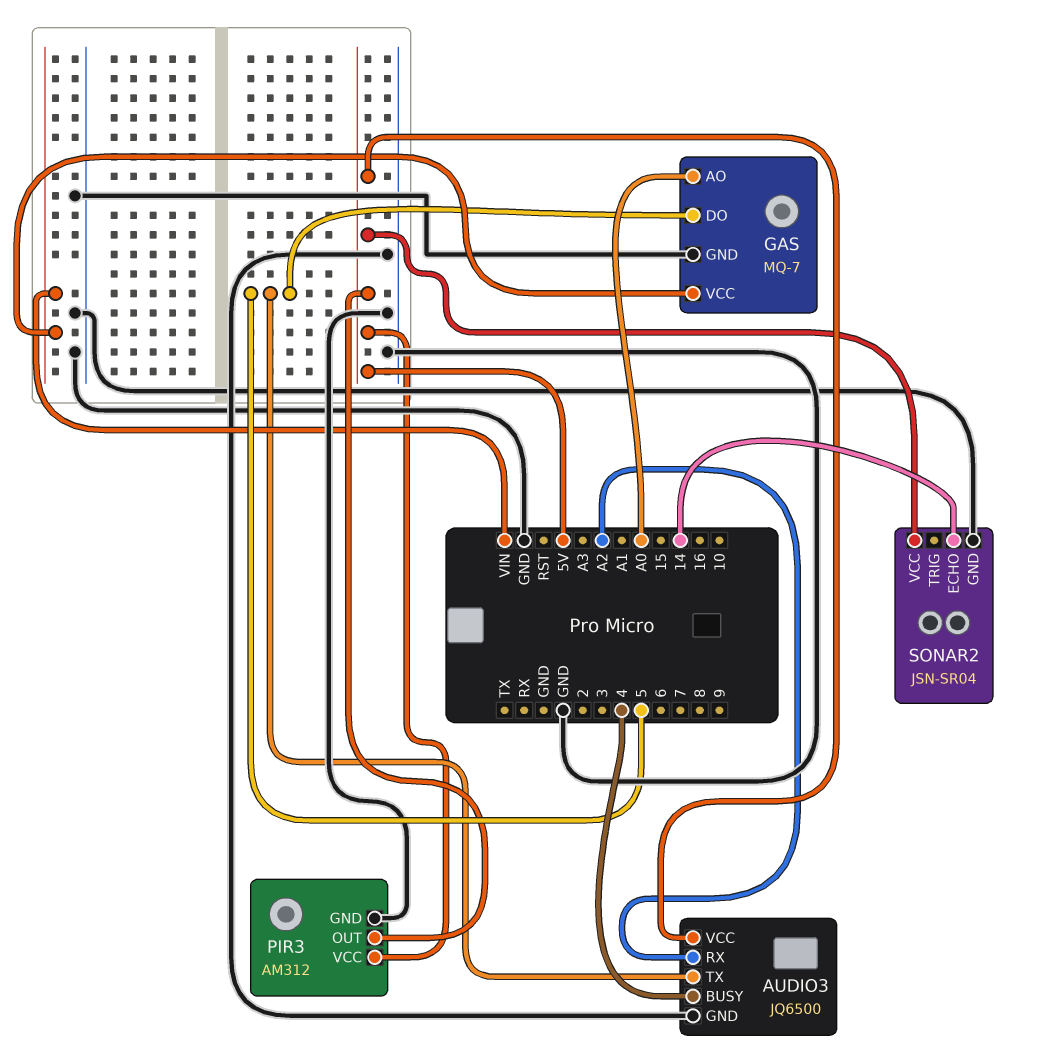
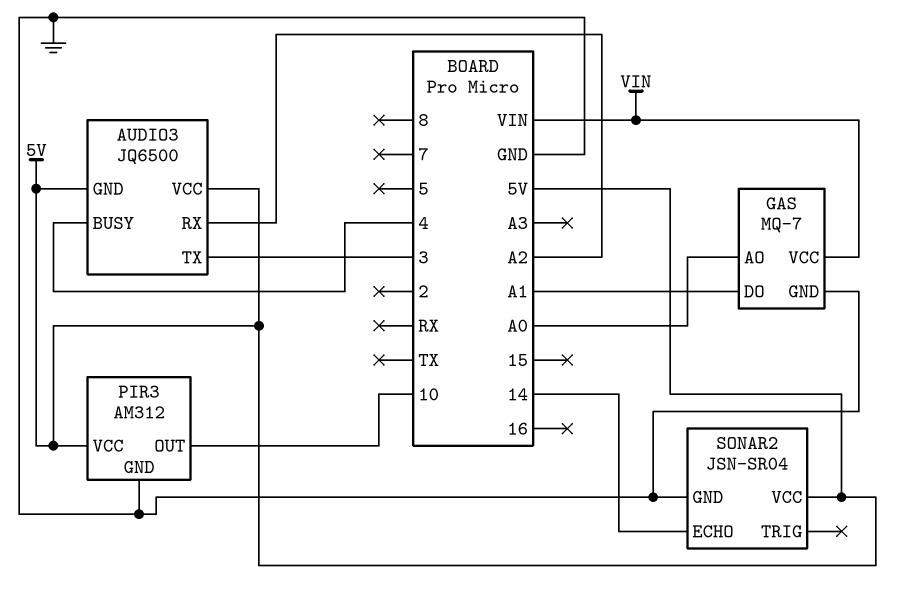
AUDIO3 pin GND: GND -> 5V
AUDIO3 pin TX: 5 -> 3
GAS pin DO: 5 -> A1
PIR3 pin OUT: 5V -> 10

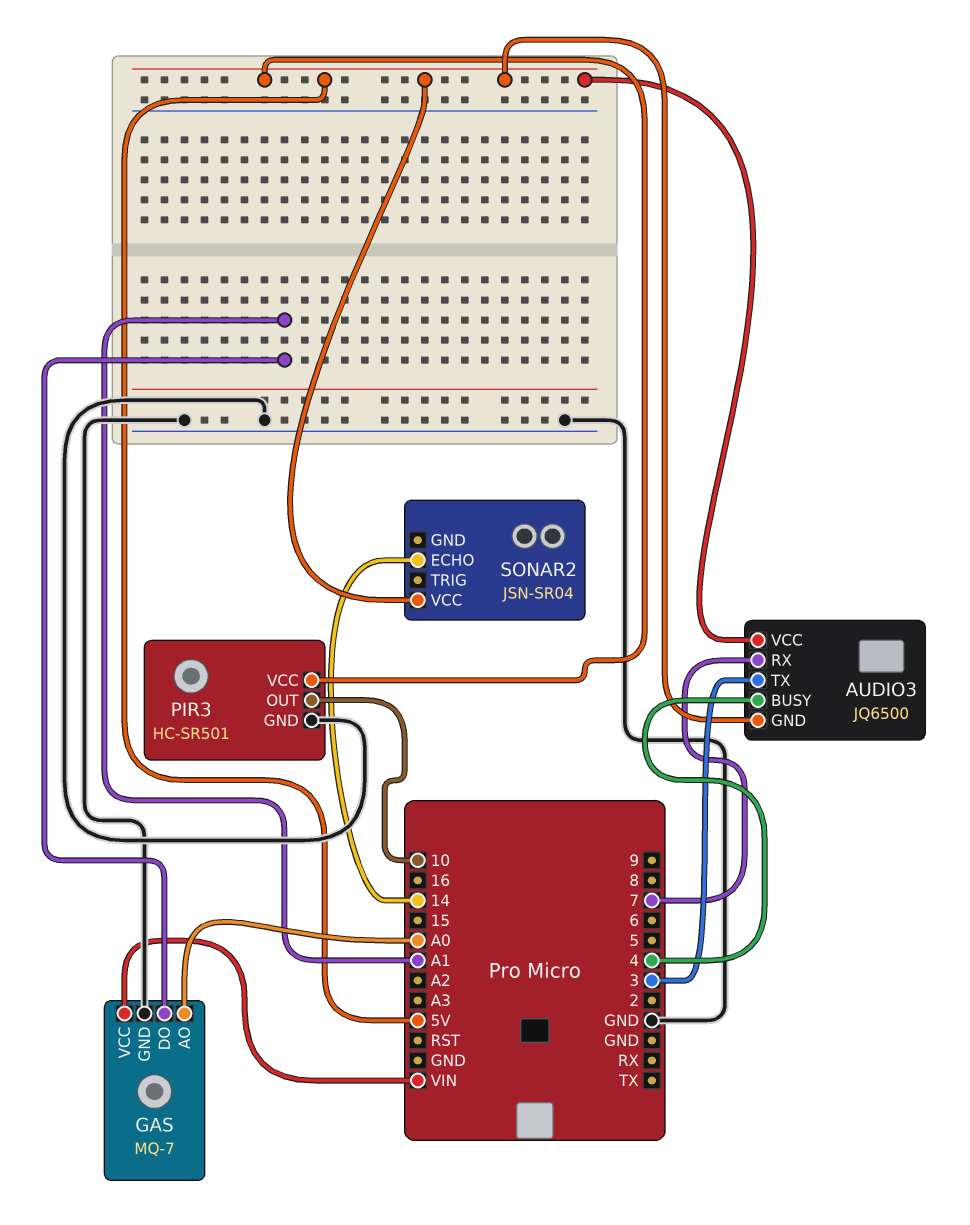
AUDIO3 pin RX: A2 -> 7
PIR3: AM312 -> HC-SR501
SONAR2 pin GND: GND -> none

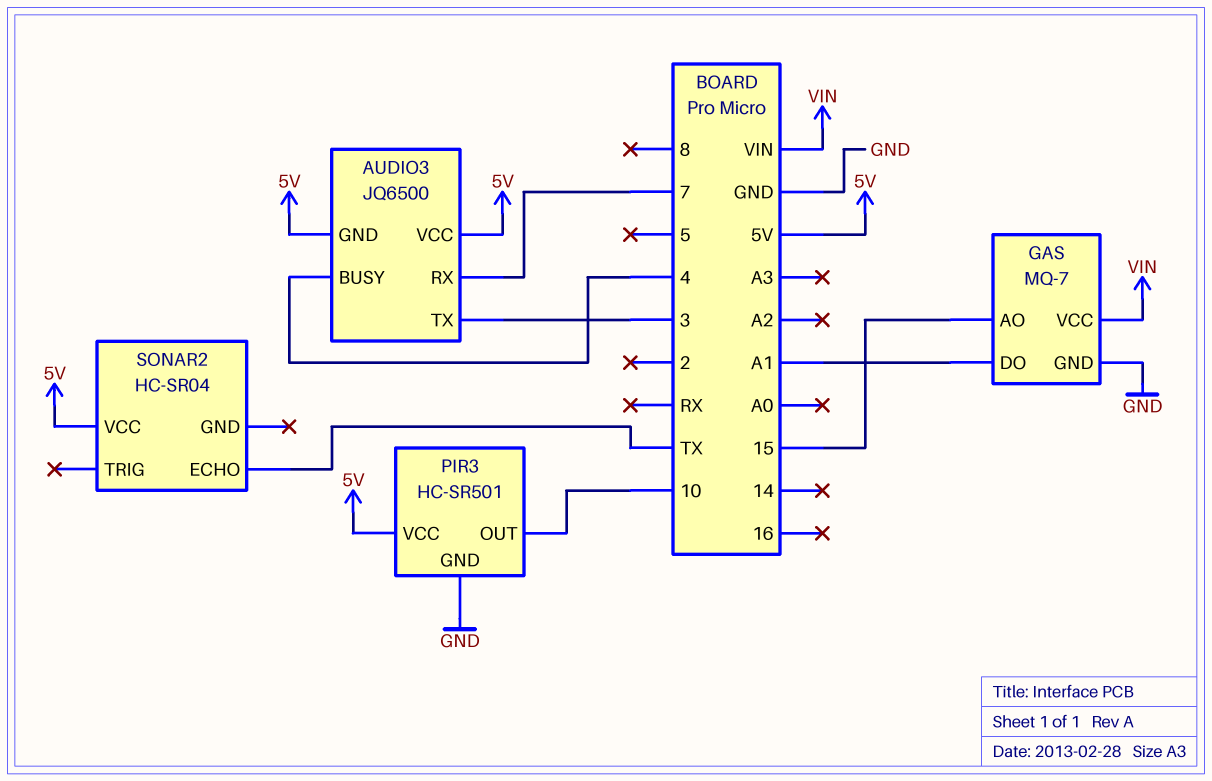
GAS pin AO: A0 -> 15
SONAR2: JSN-SR04 -> HC-SR04
SONAR2 pin ECHO: 14 -> TX

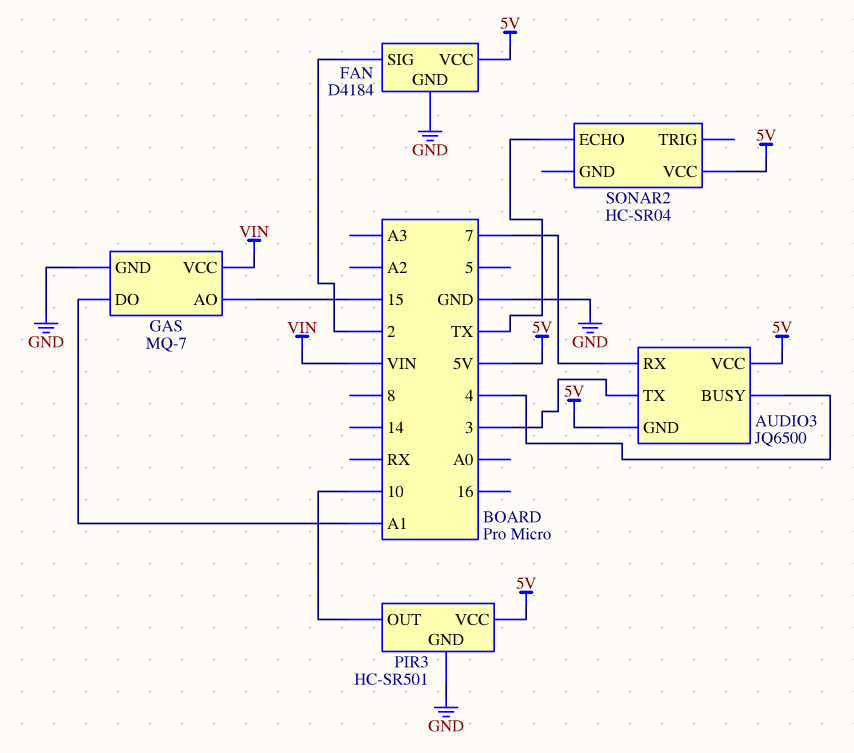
FAN: none -> D4184
FAN pin GND: none -> GND
FAN pin SIG: none -> 2
FAN pin VCC: none -> 5V

